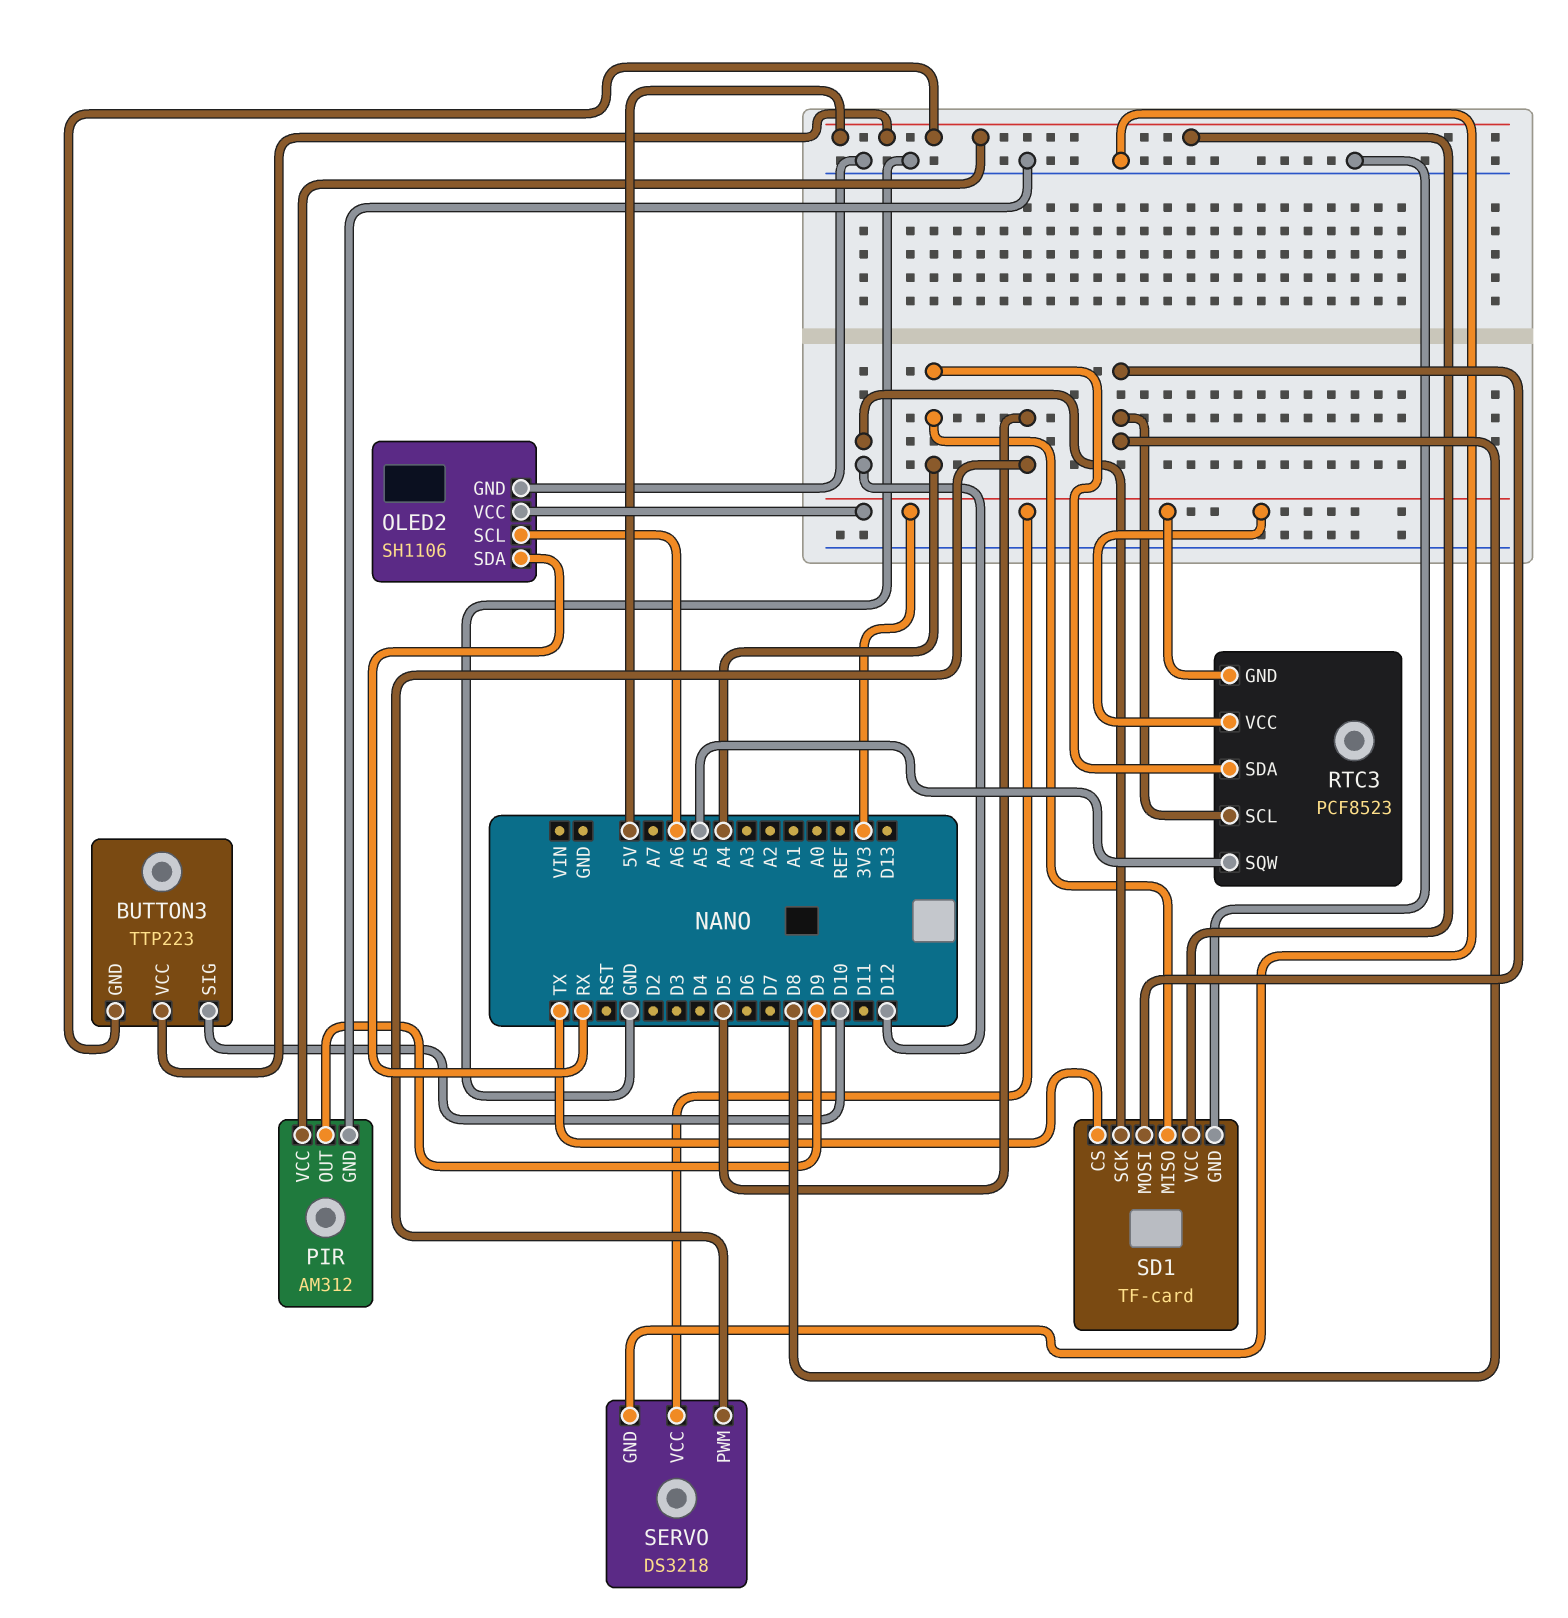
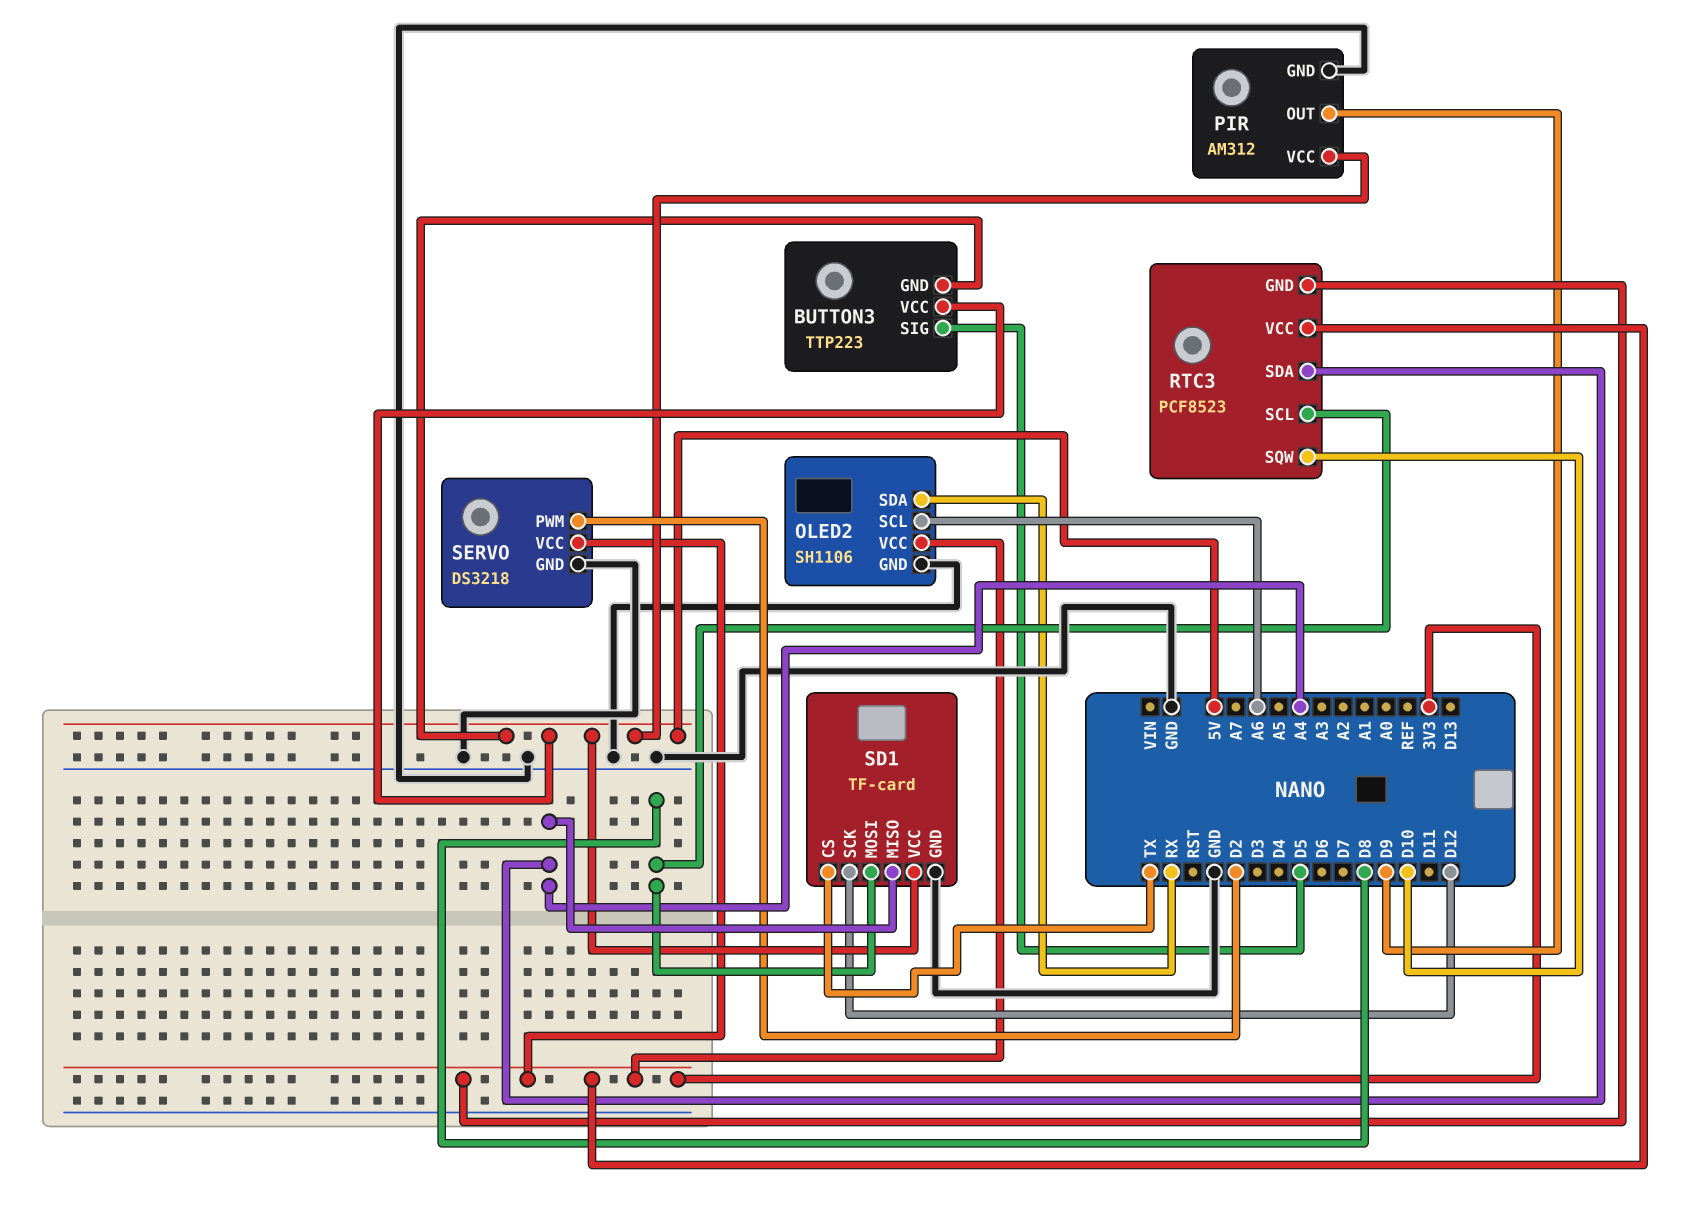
BUTTON3 pin SIG: D10 -> D5
RTC3 pin SQW: A5 -> D10
SERVO pin PWM: D5 -> D2

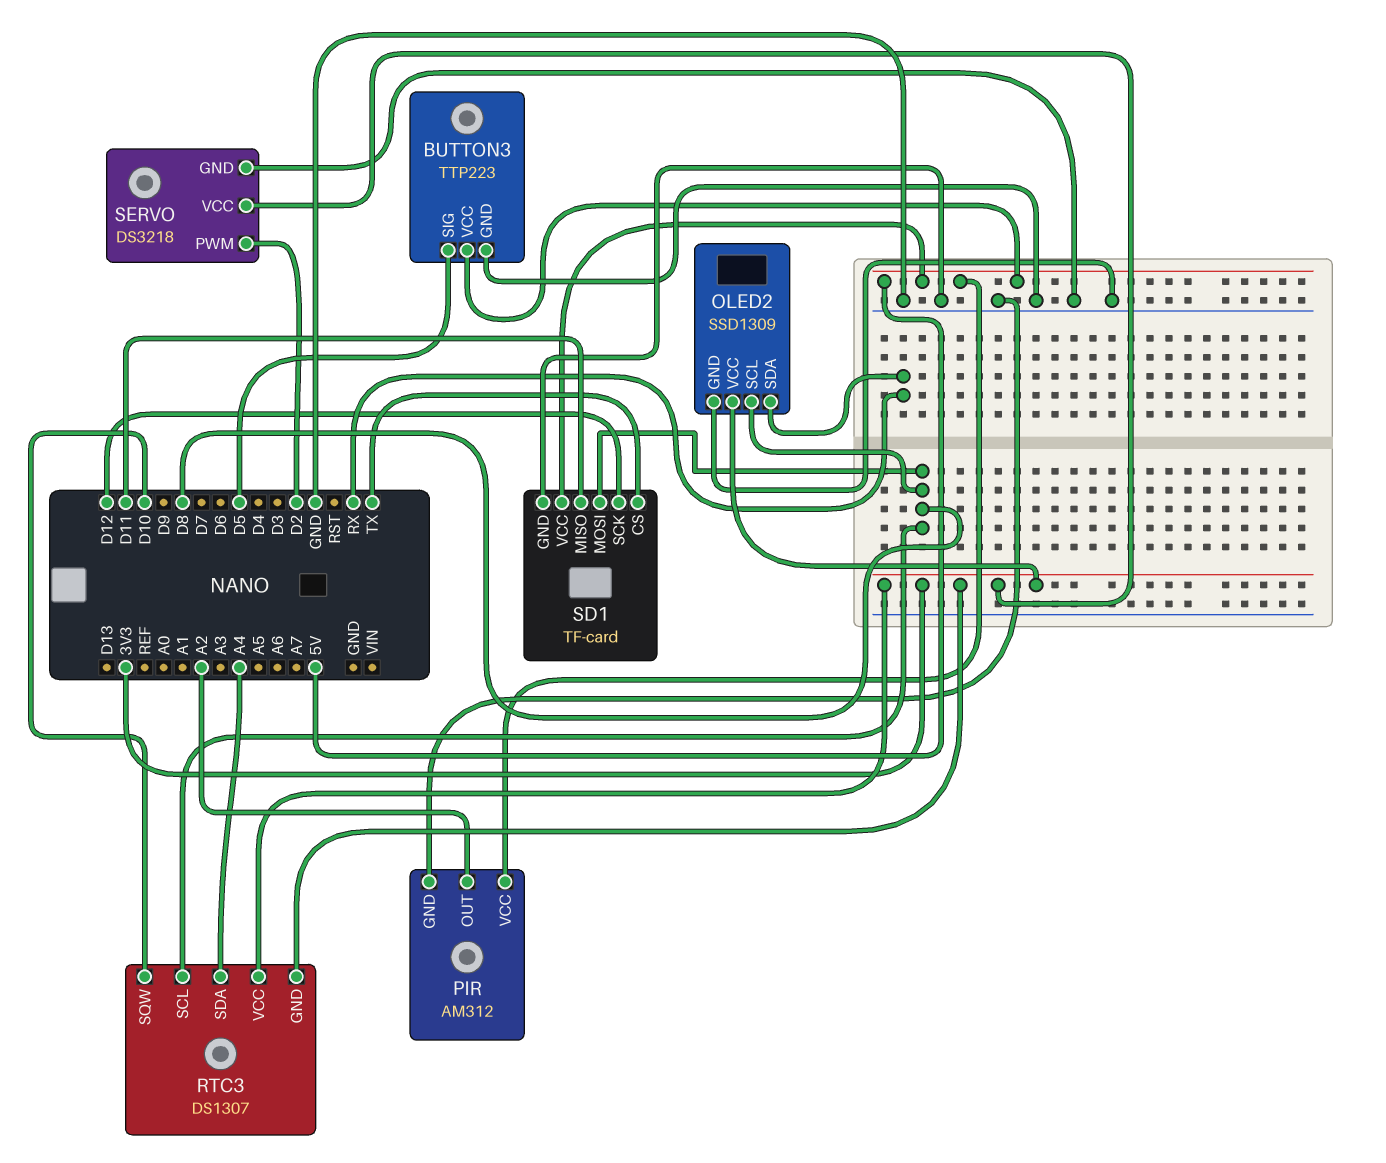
BUTTON3 pin GND: 5V -> GND
OLED2: SH1106 -> SSD1309
OLED2 pin SCL: A6 -> D8
PIR pin OUT: D9 -> A2
RTC3: PCF8523 -> DS1307
SD1 pin MISO: A4 -> D11

